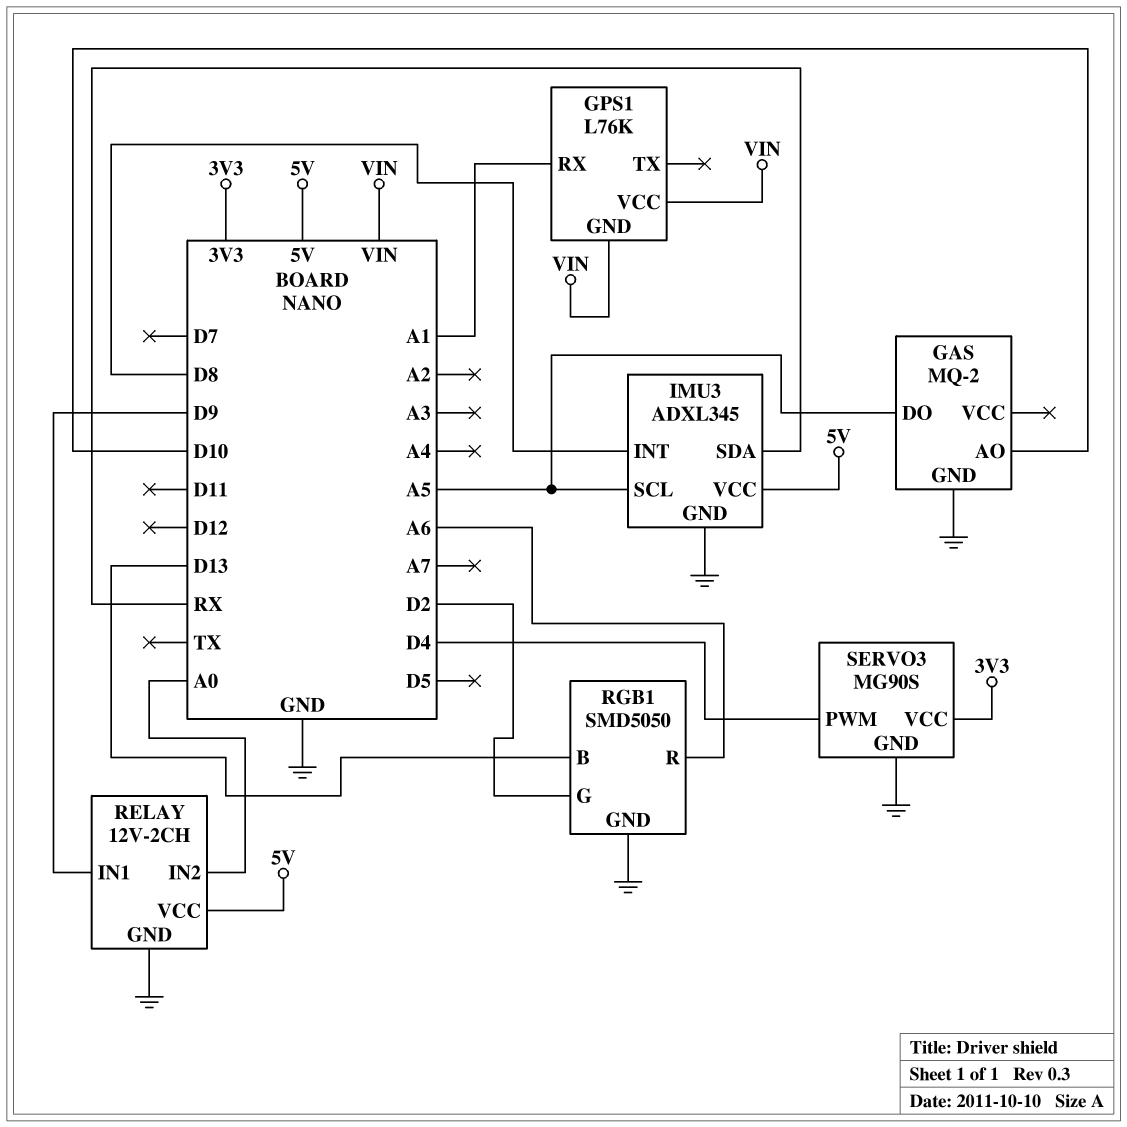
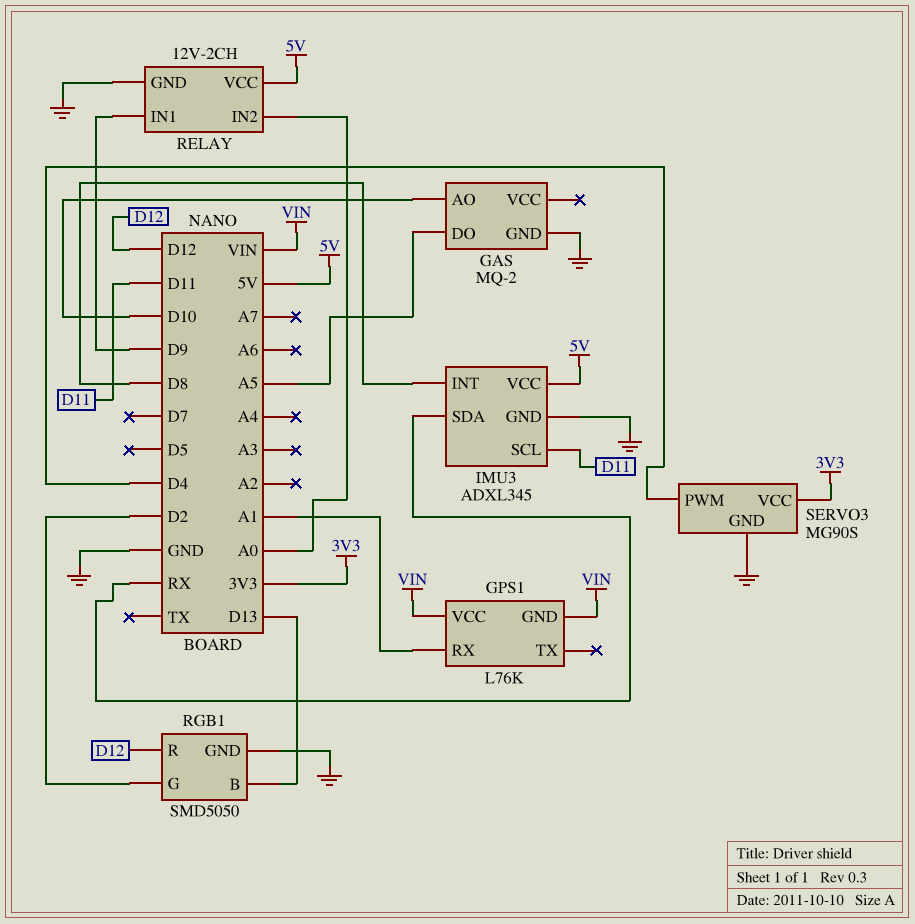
IMU3 pin SCL: A5 -> D11
RGB1 pin R: A6 -> D12

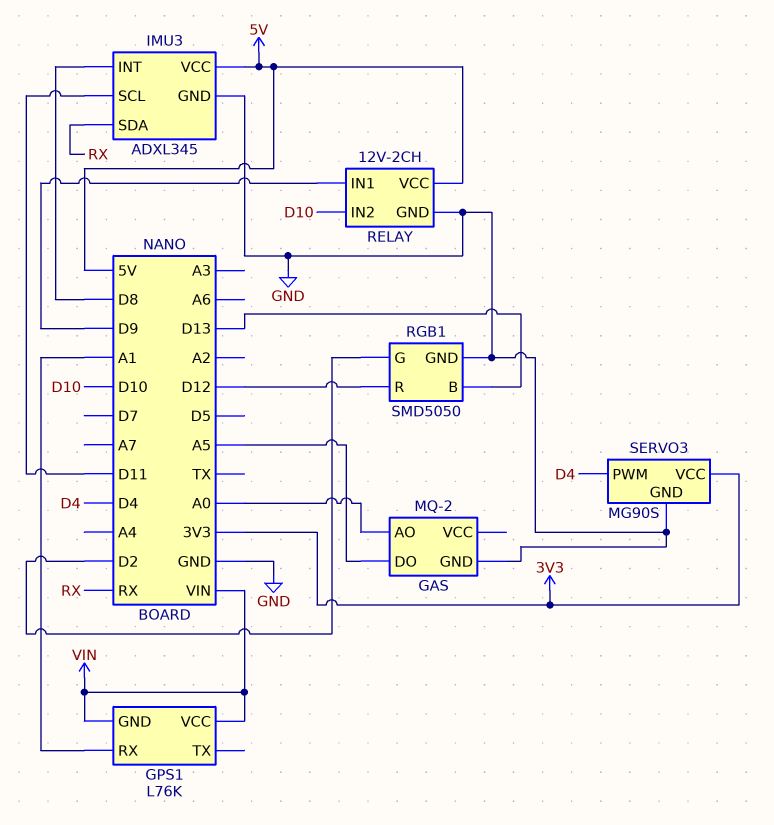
GAS pin AO: D10 -> A0
RELAY pin IN2: A0 -> D10

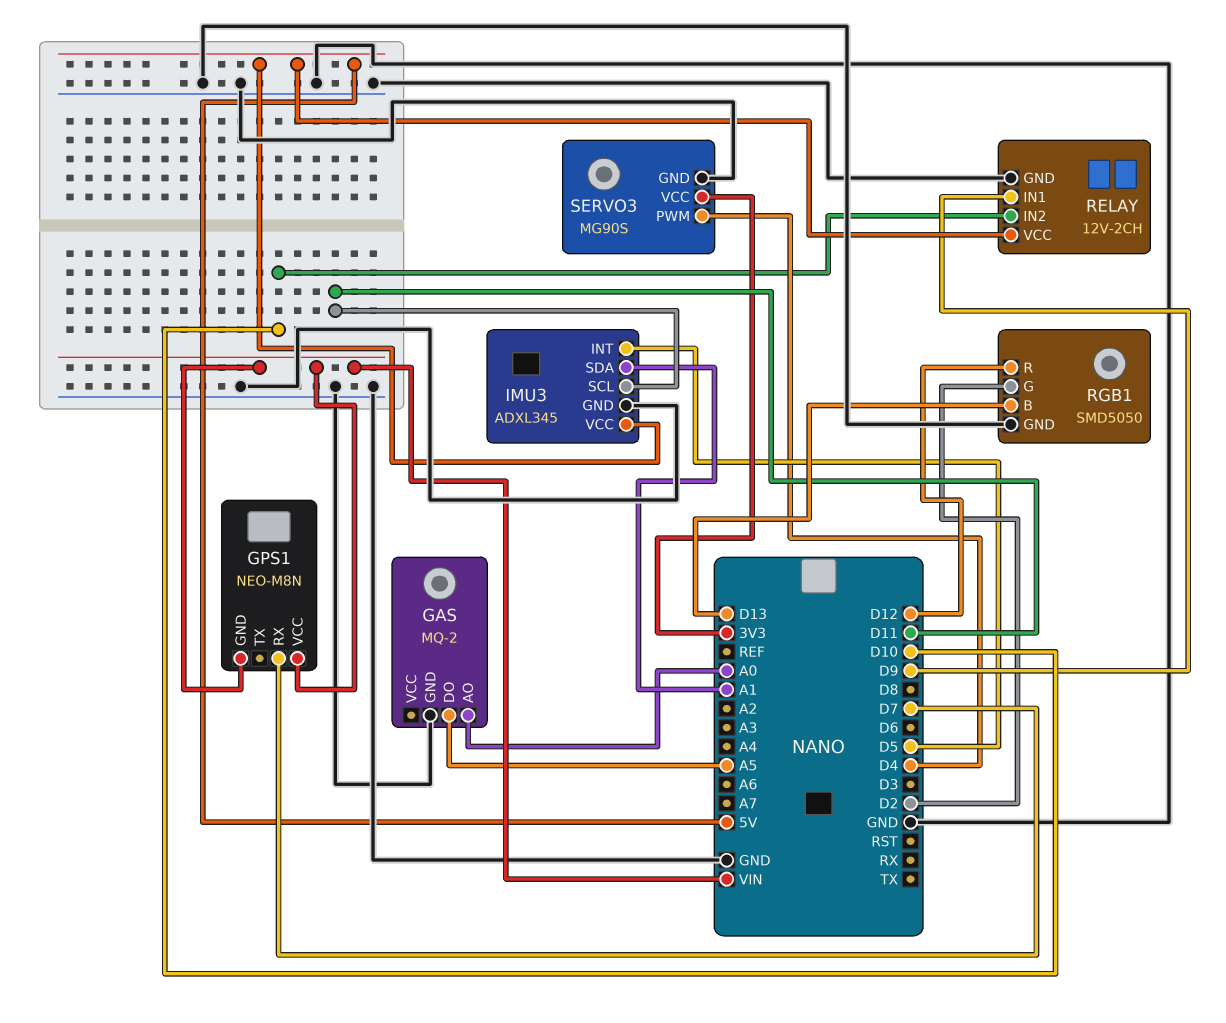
GPS1: L76K -> NEO-M8N
GPS1 pin RX: A1 -> D7
IMU3 pin INT: D8 -> D5
IMU3 pin SDA: RX -> A1

